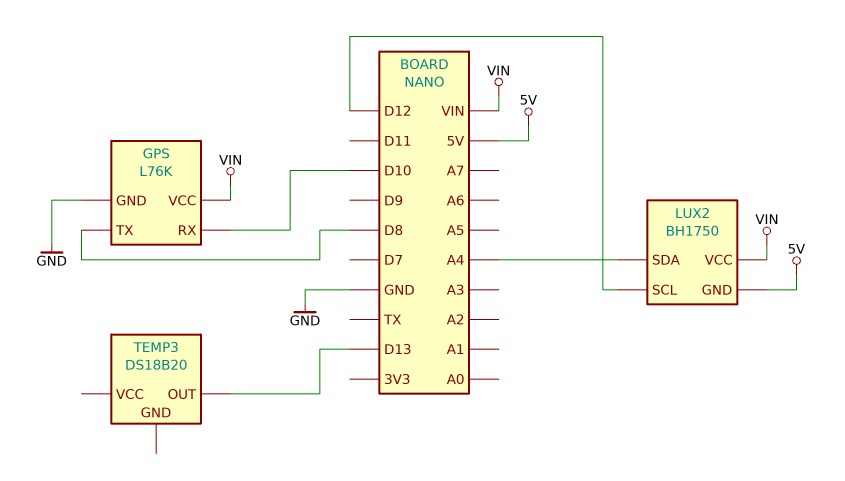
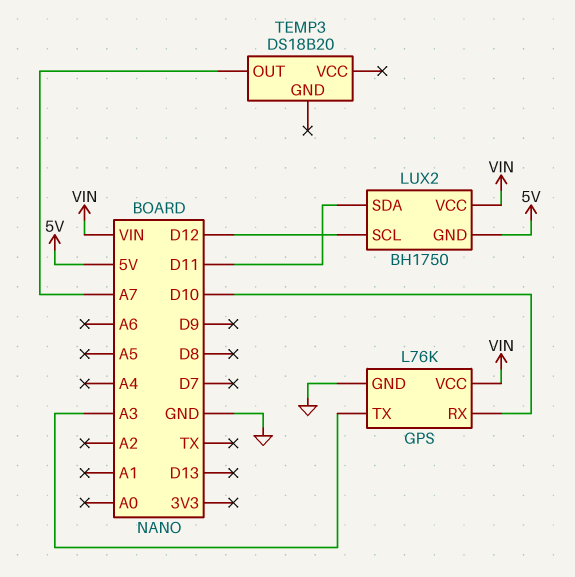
GPS pin TX: D8 -> A3
LUX2 pin SDA: A4 -> D11
TEMP3 pin OUT: D13 -> A7

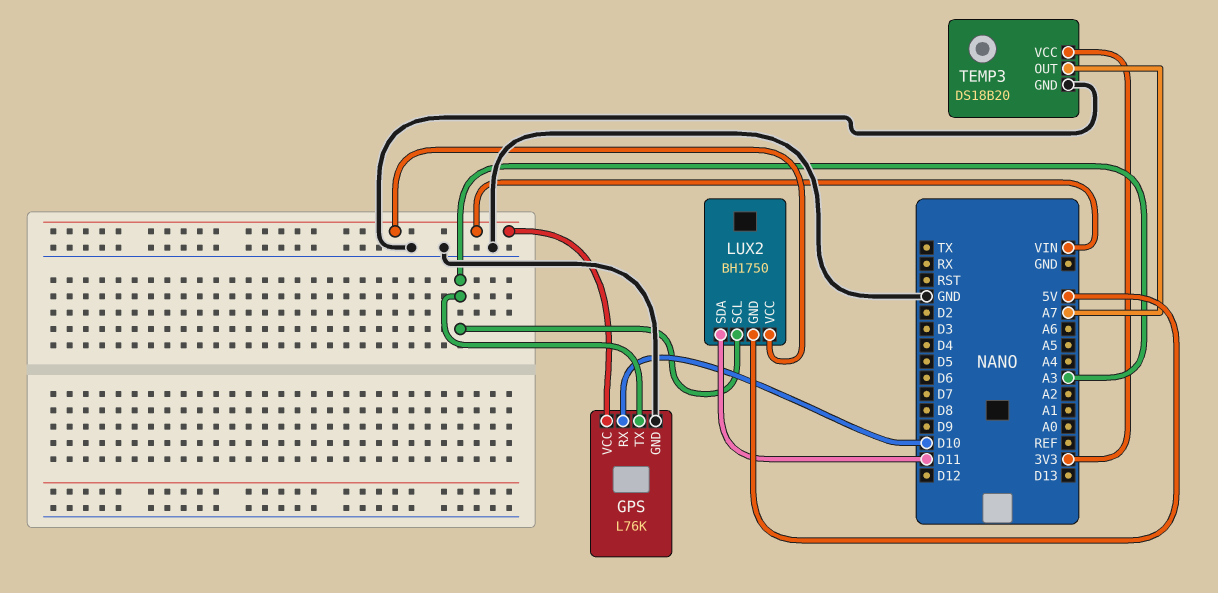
LUX2 pin SCL: D12 -> A3
TEMP3 pin GND: none -> GND
TEMP3 pin VCC: none -> 3V3

